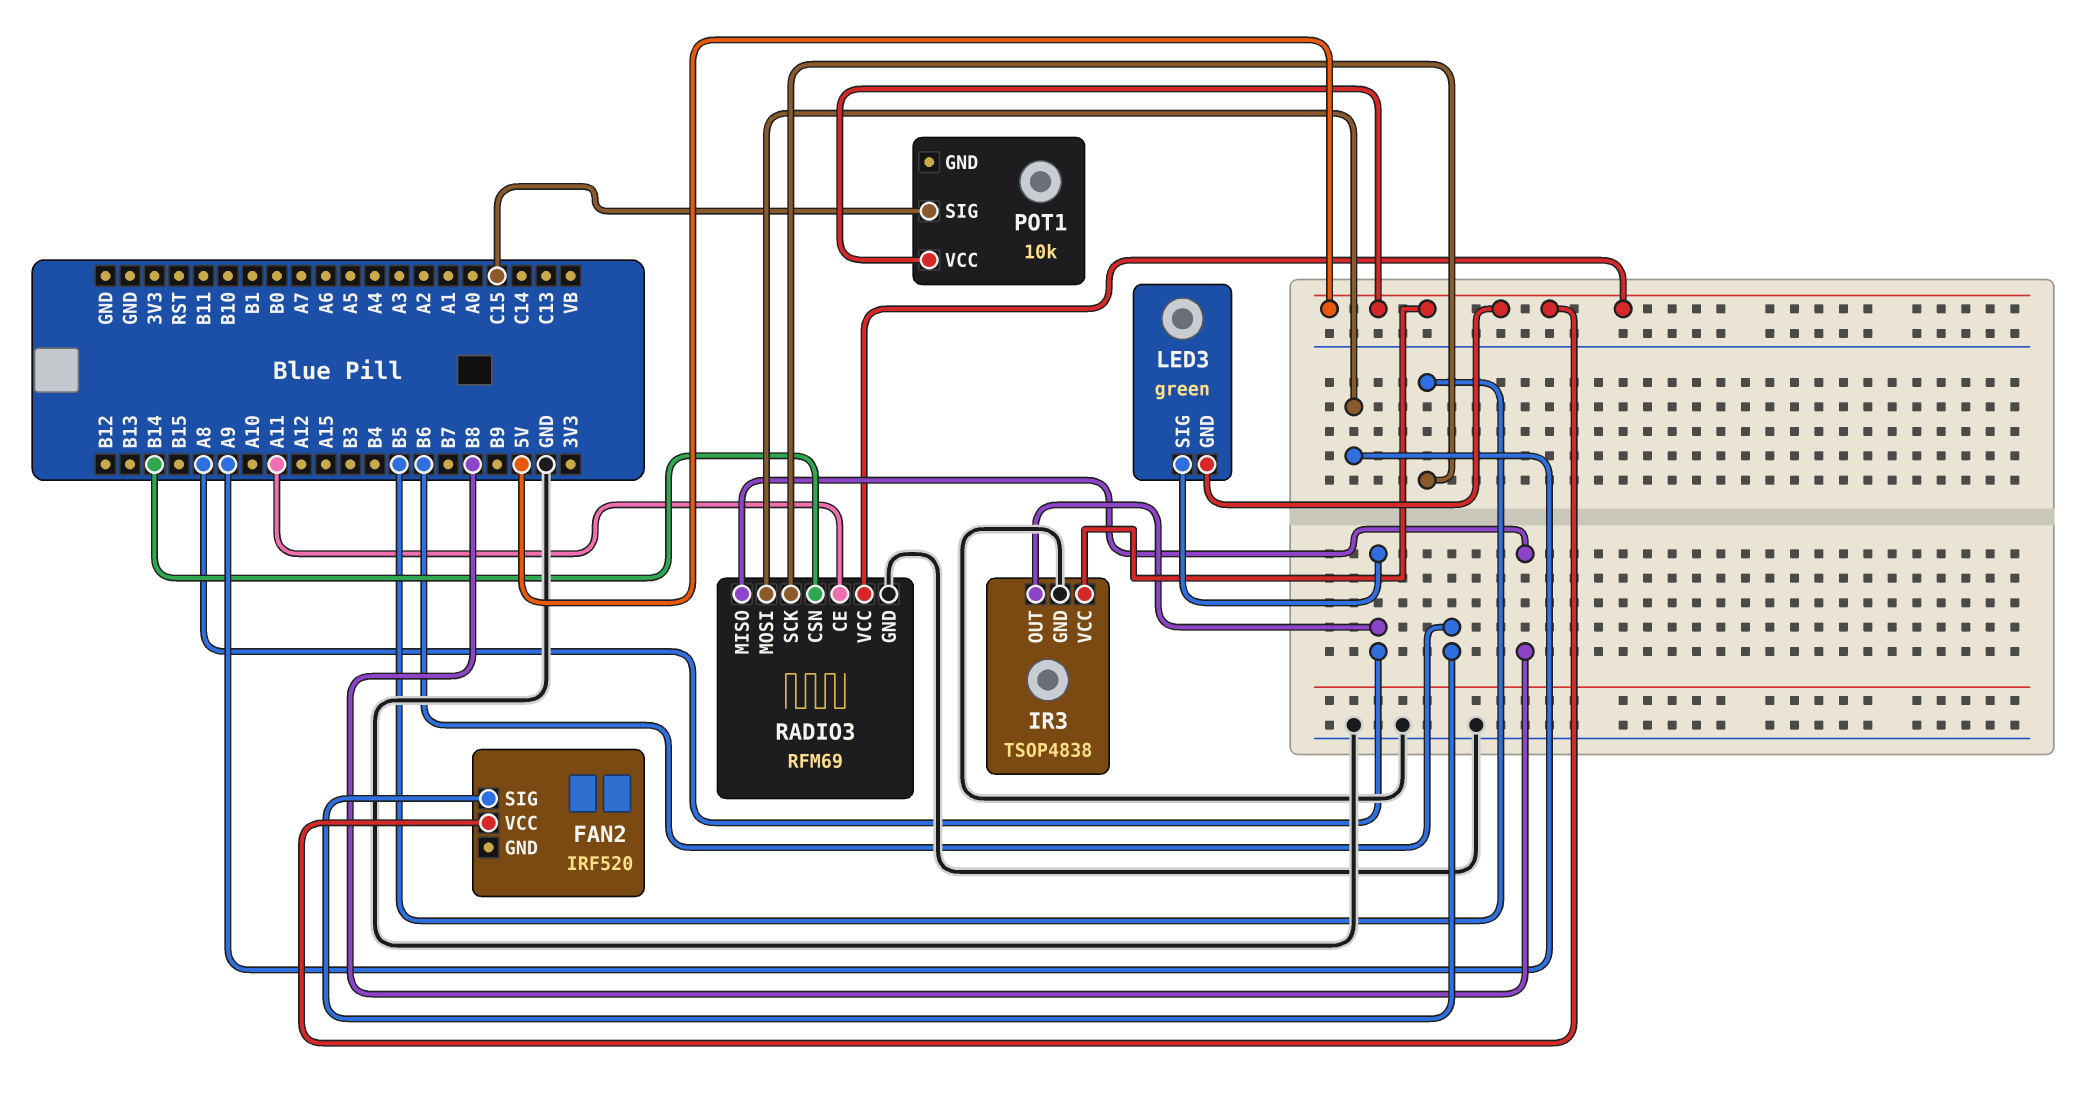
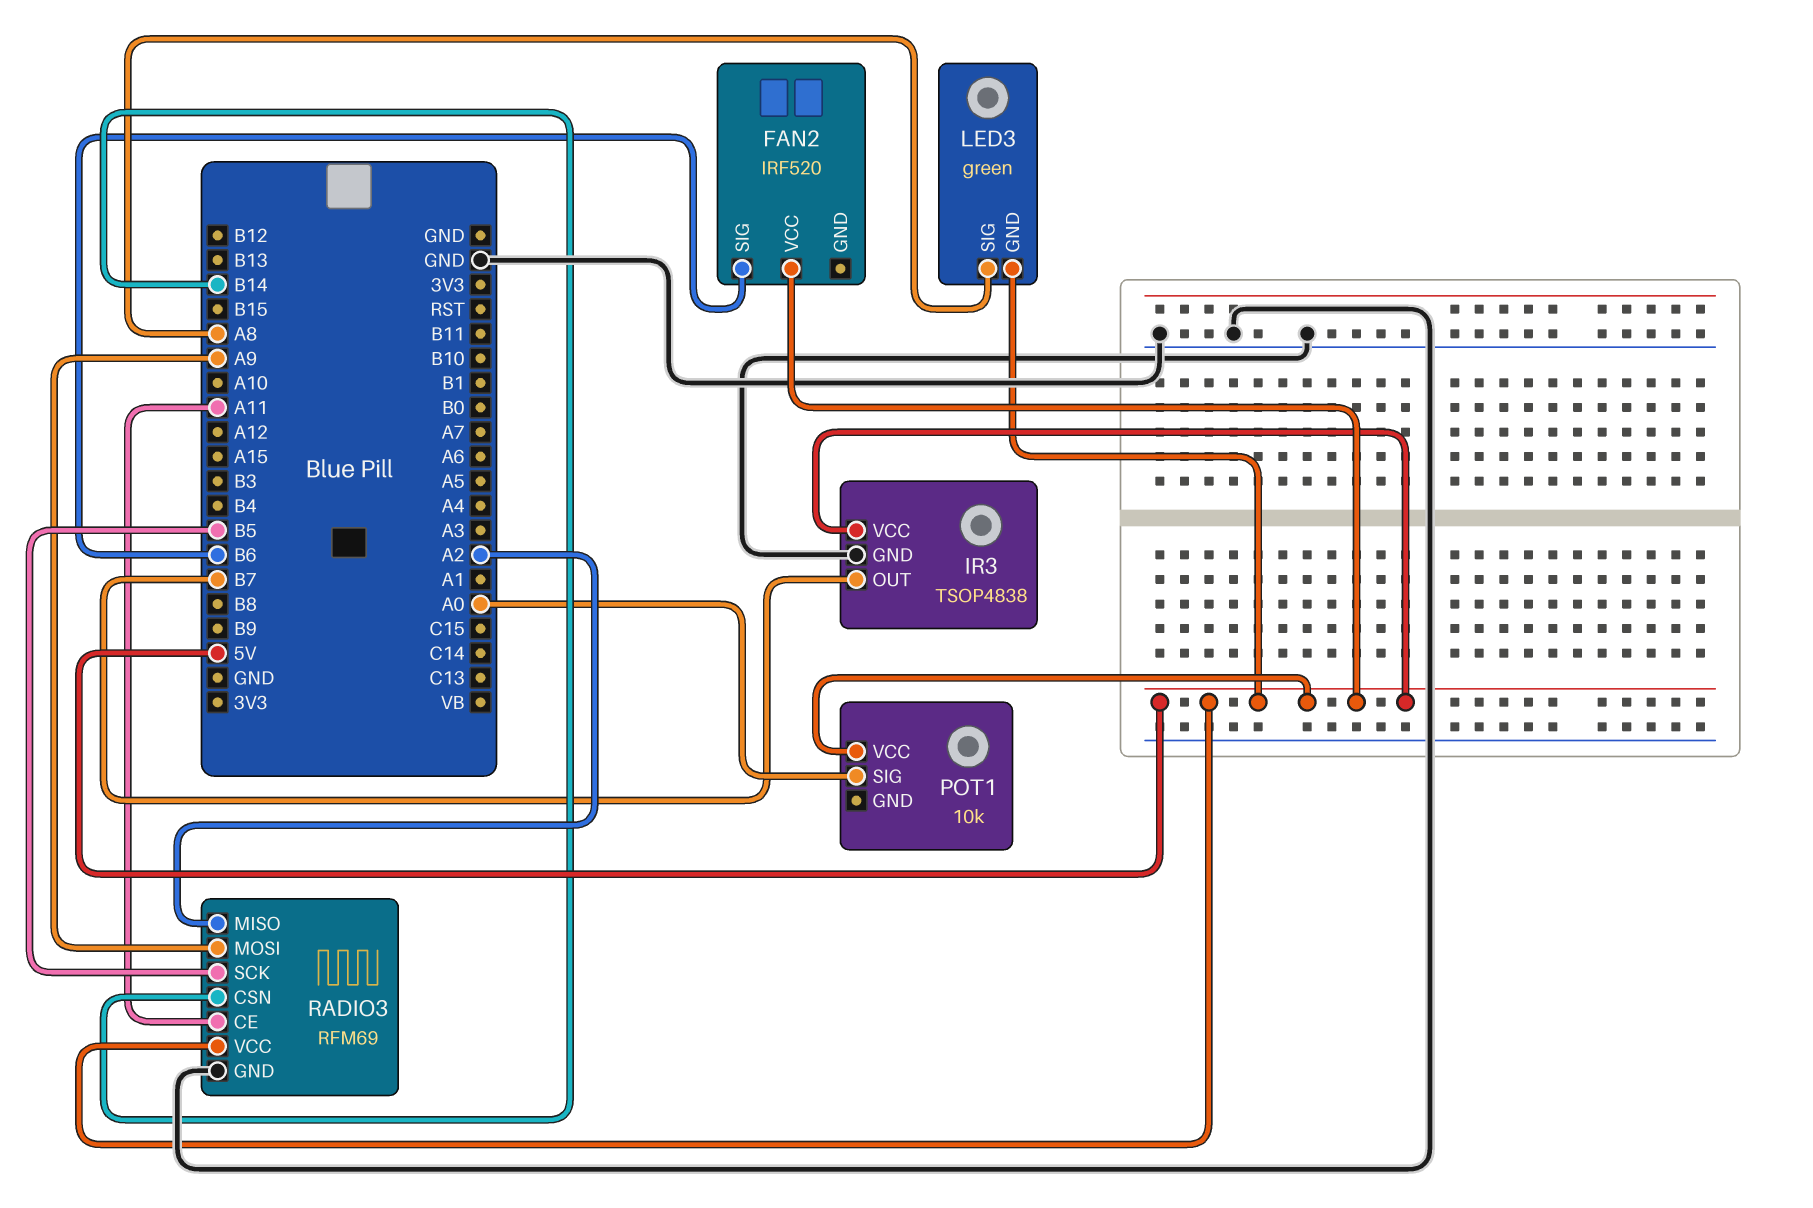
IR3 pin OUT: A8 -> B7
POT1 pin SIG: C15 -> A0
RADIO3 pin MISO: B8 -> A2

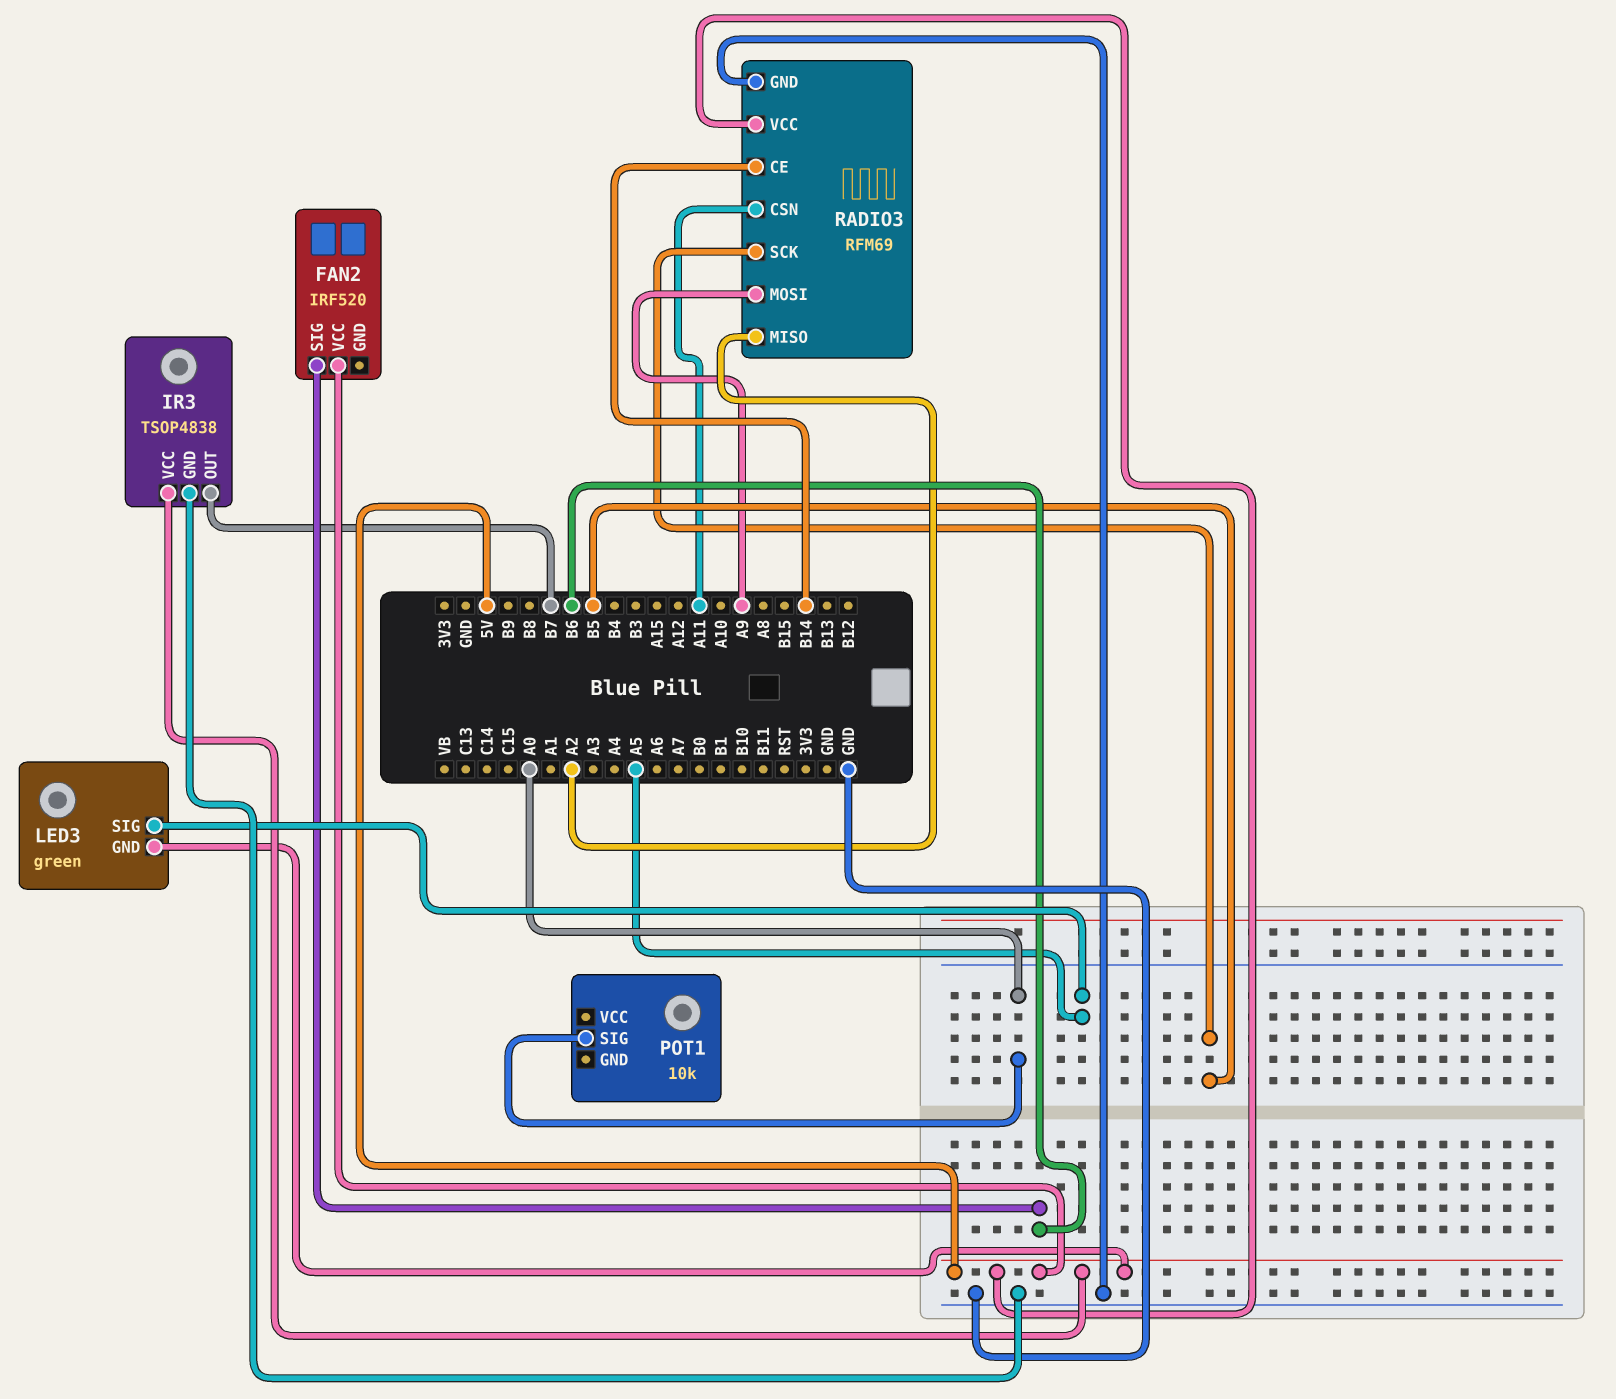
LED3 pin SIG: A8 -> A5
POT1 pin VCC: 5V -> none
RADIO3 pin CE: A11 -> B14
RADIO3 pin CSN: B14 -> A11

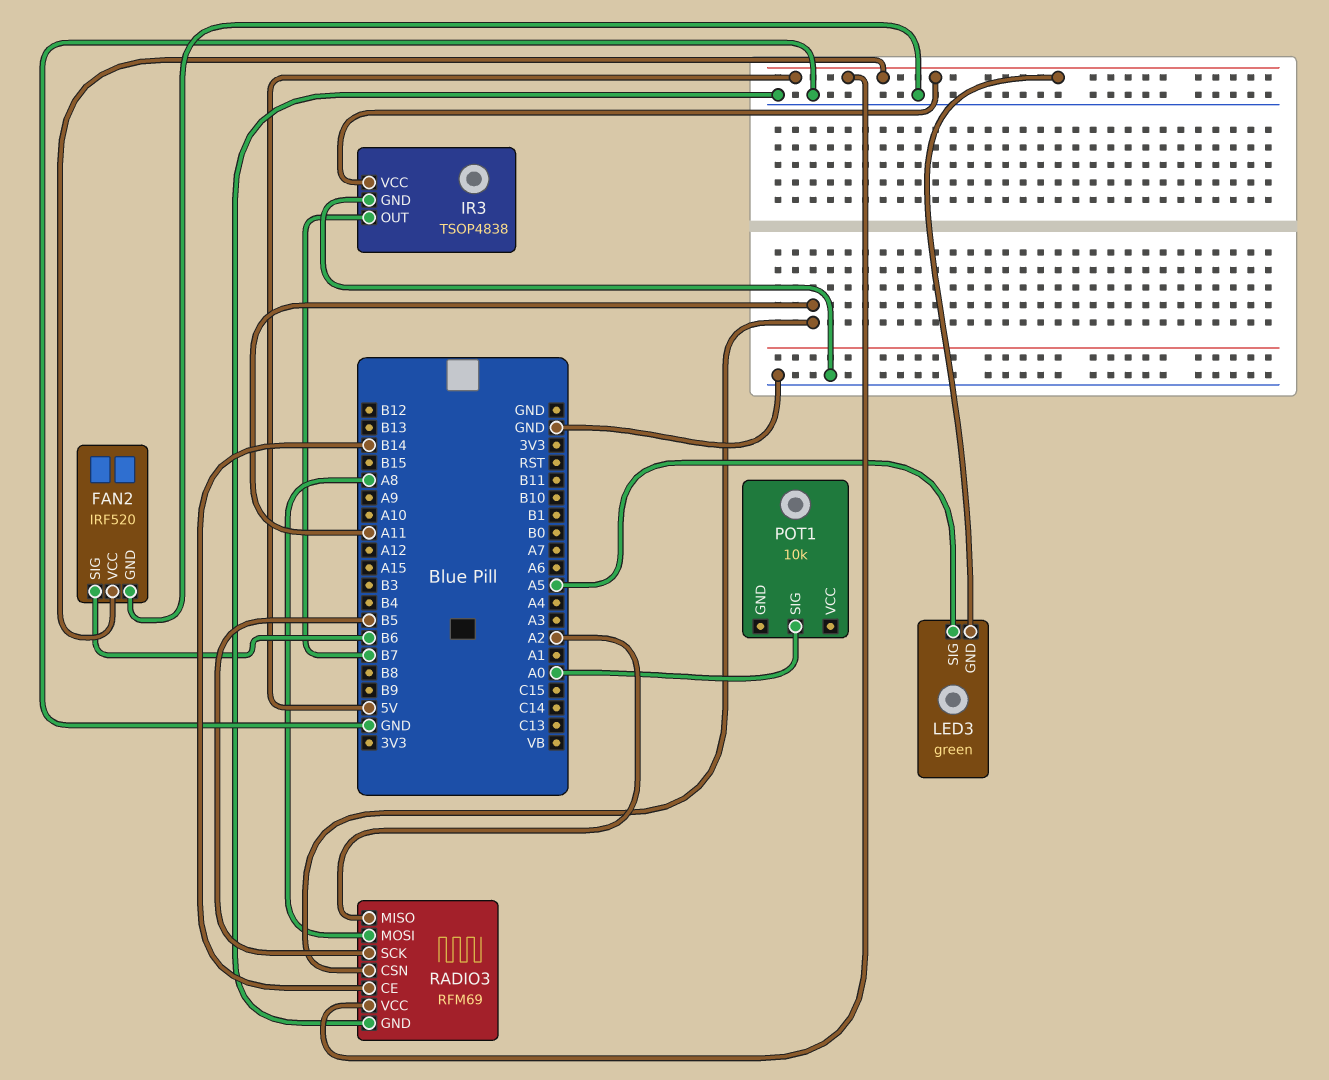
FAN2 pin GND: none -> GND
RADIO3 pin MOSI: A9 -> A8

